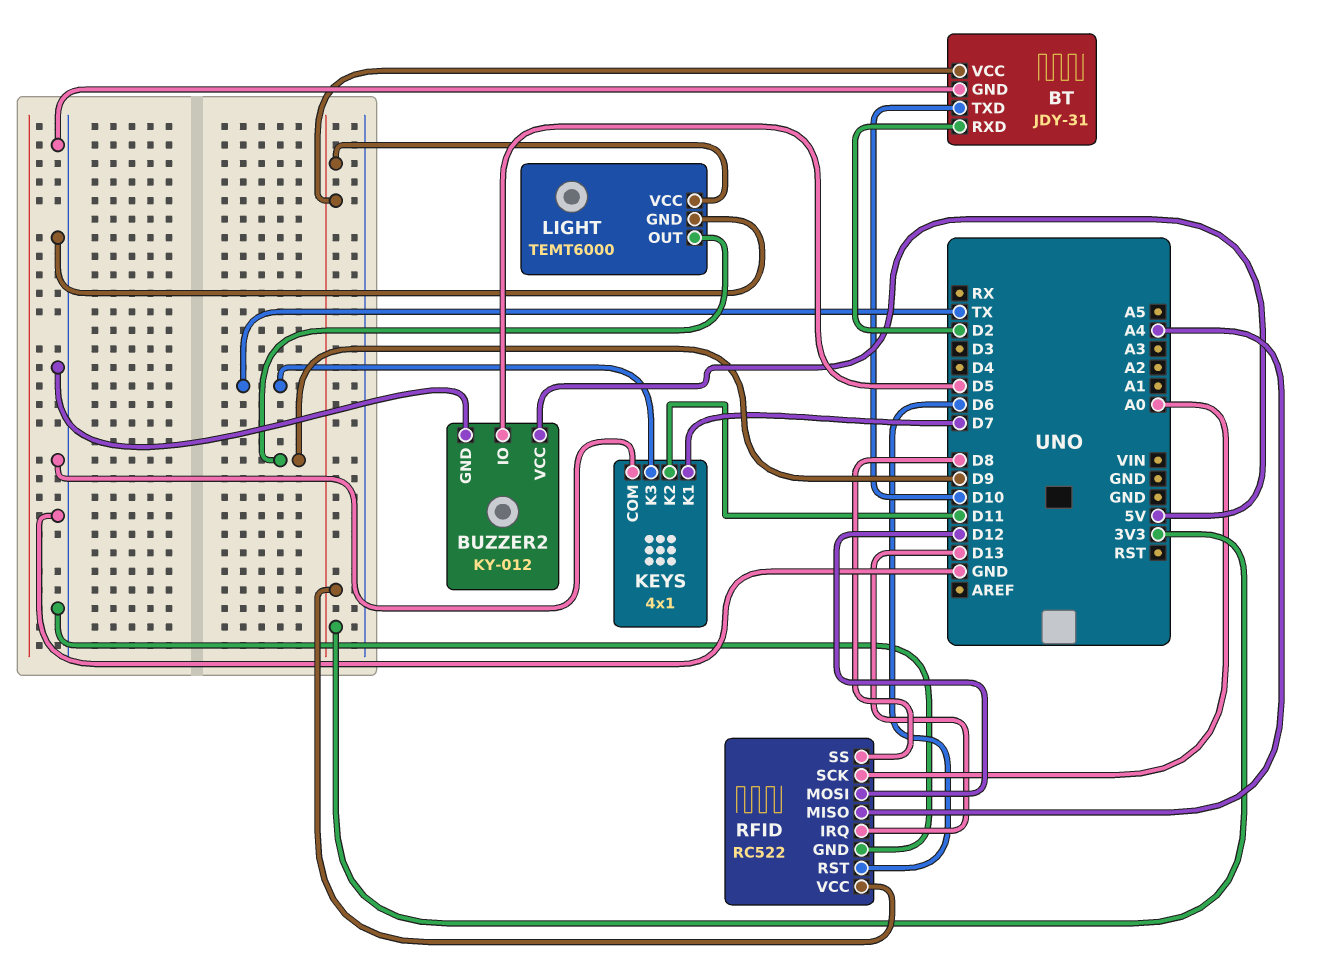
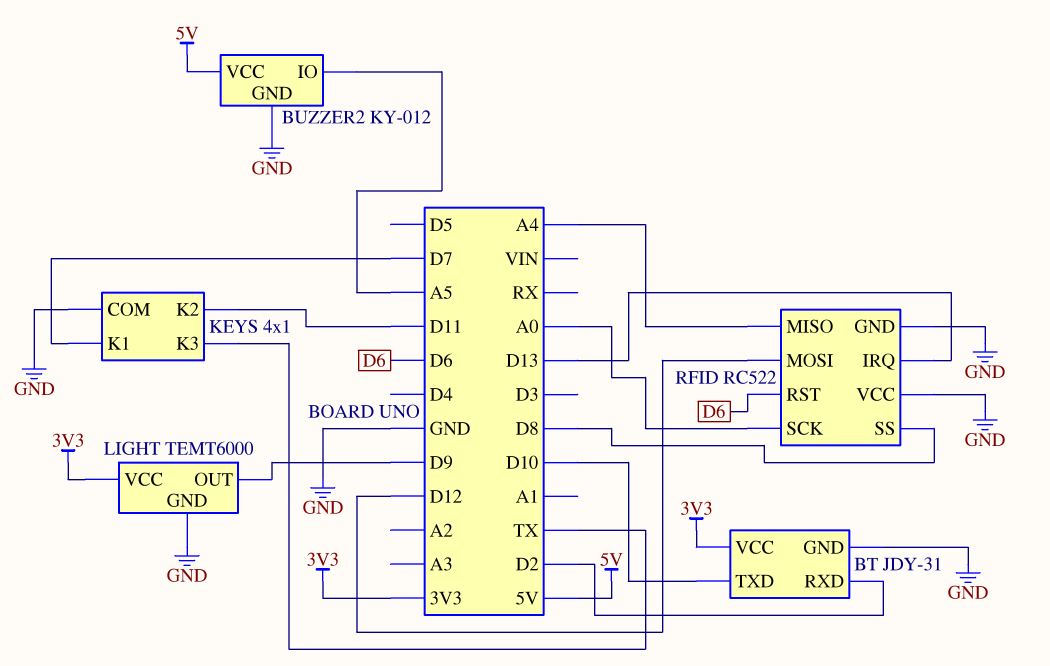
BUZZER2 pin IO: D5 -> A5
RFID pin VCC: 3V3 -> GND

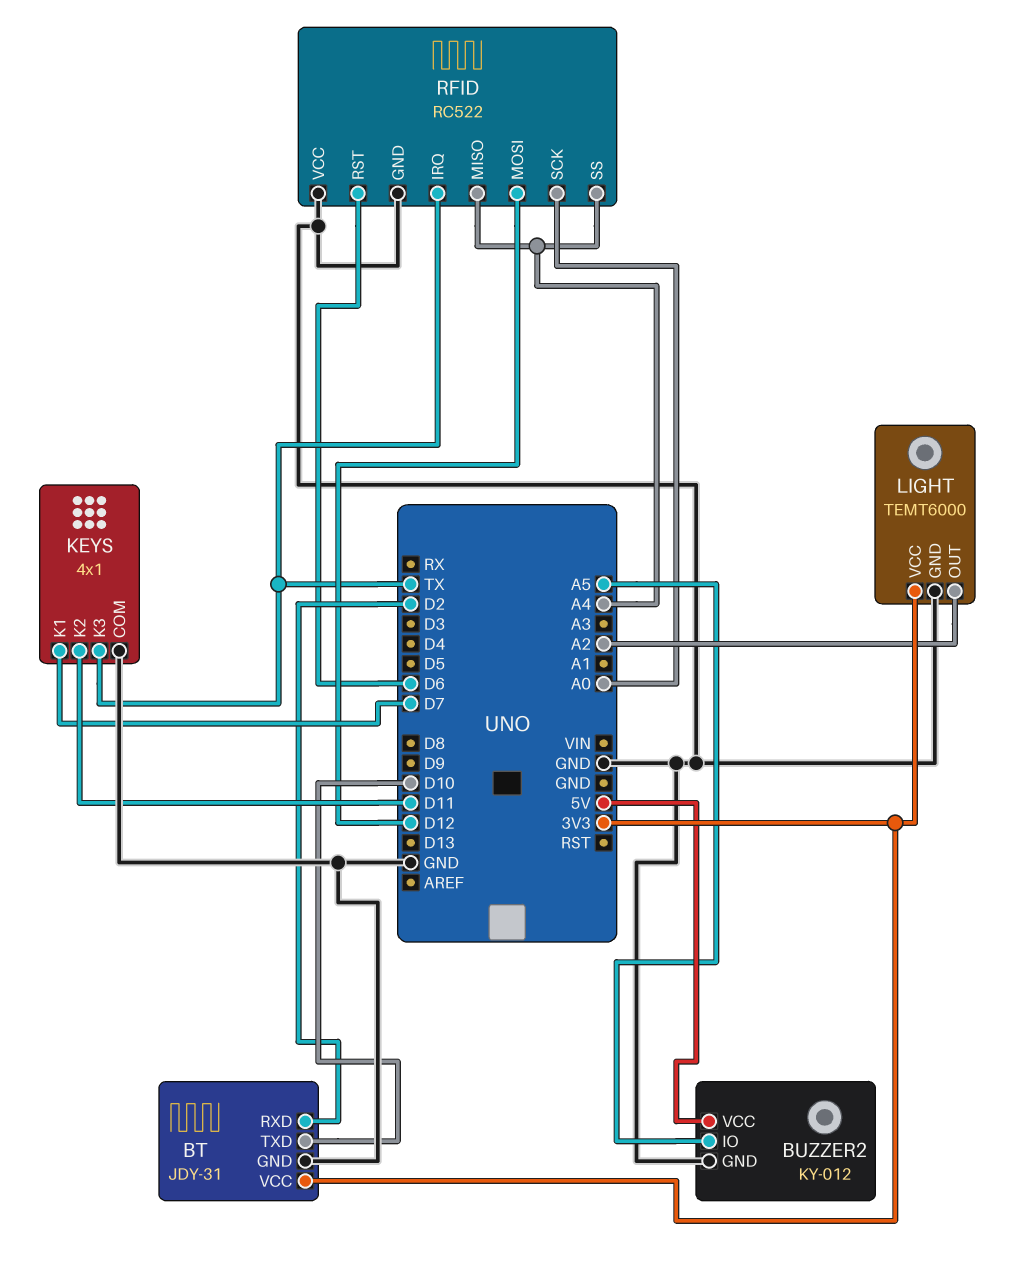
LIGHT pin OUT: D9 -> A2
RFID pin IRQ: D13 -> TX
RFID pin SS: D8 -> A4

